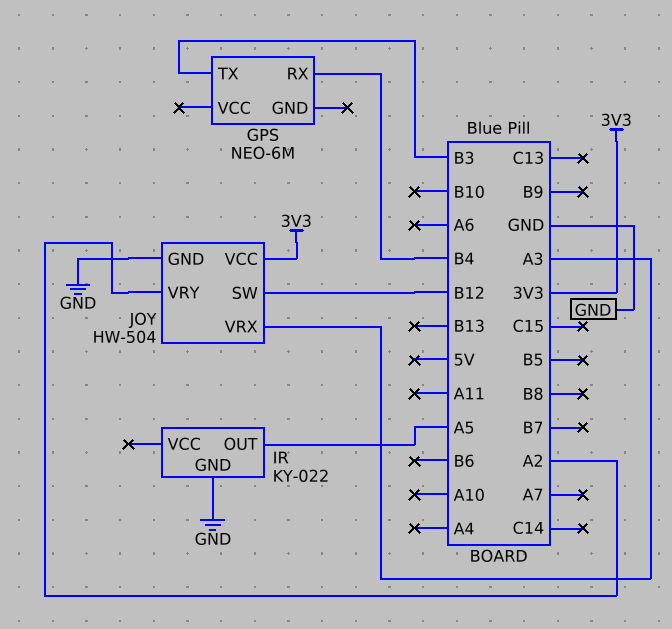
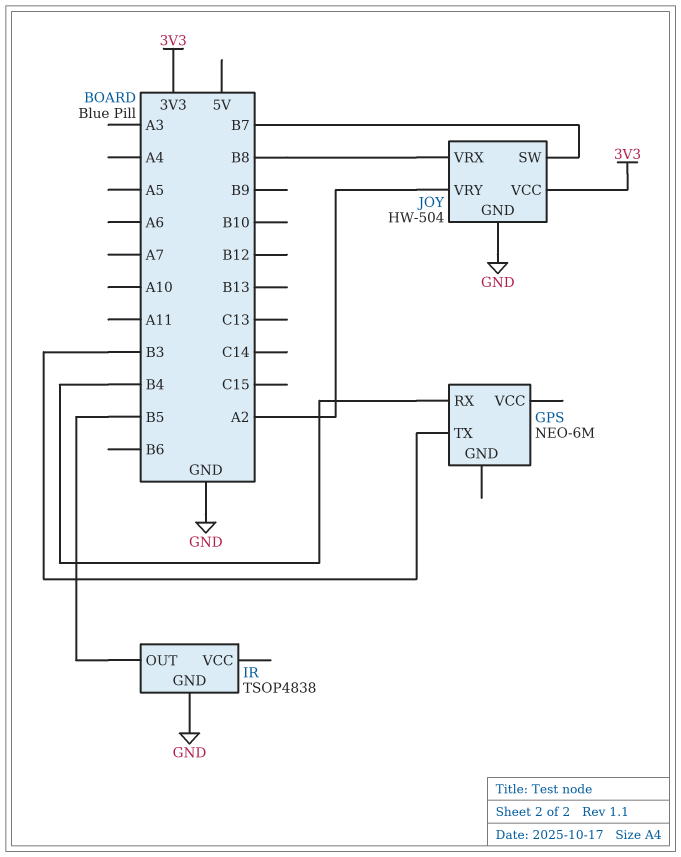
IR: KY-022 -> TSOP4838
IR pin OUT: A5 -> B5
JOY pin SW: B12 -> B7
JOY pin VRX: A3 -> B8

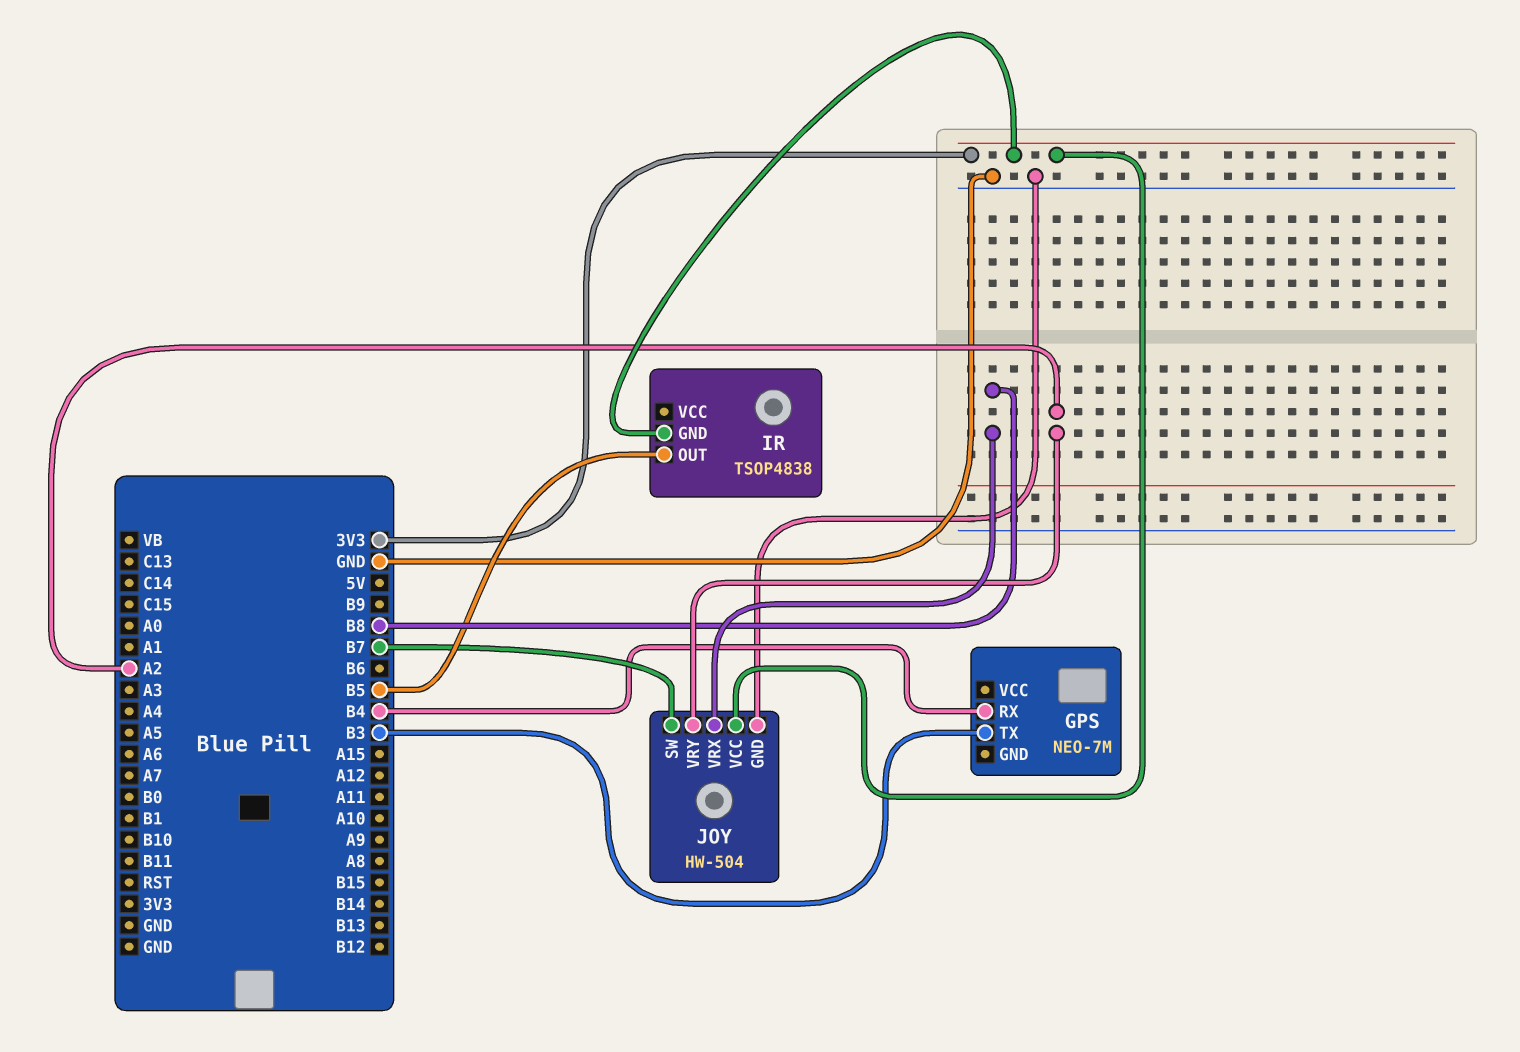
GPS: NEO-6M -> NEO-7M
IR pin GND: GND -> 3V3

